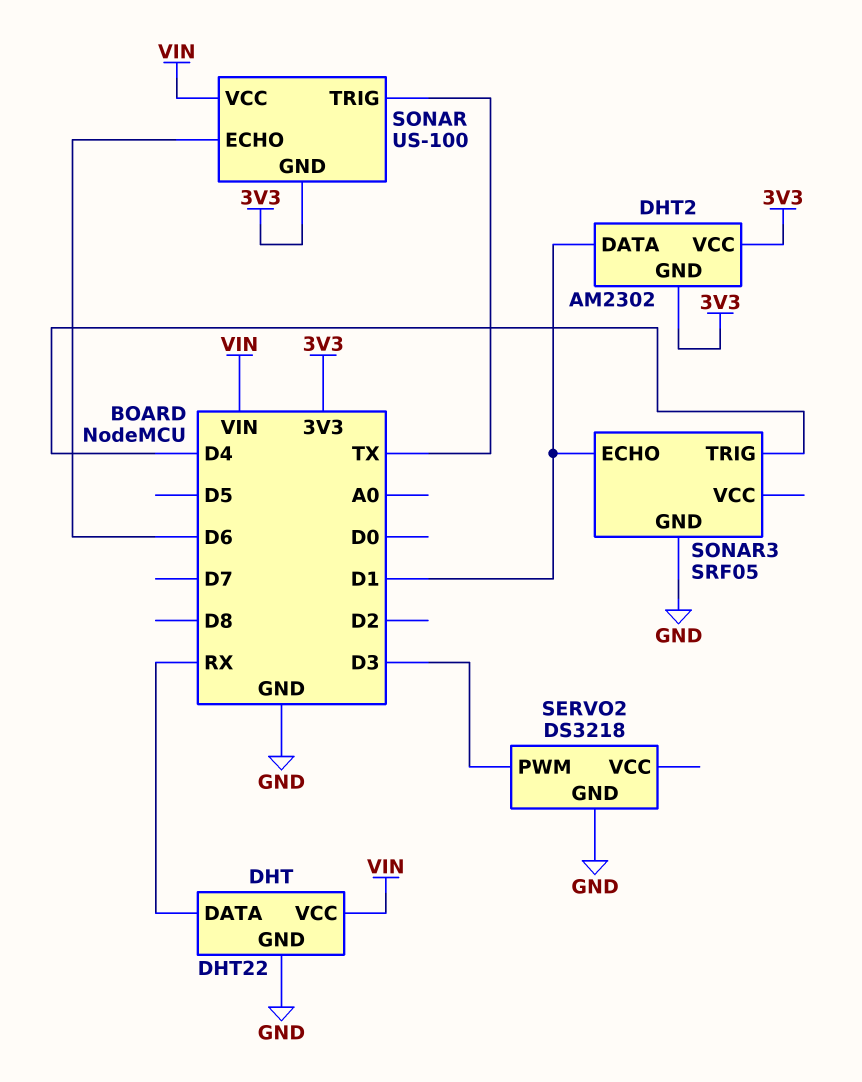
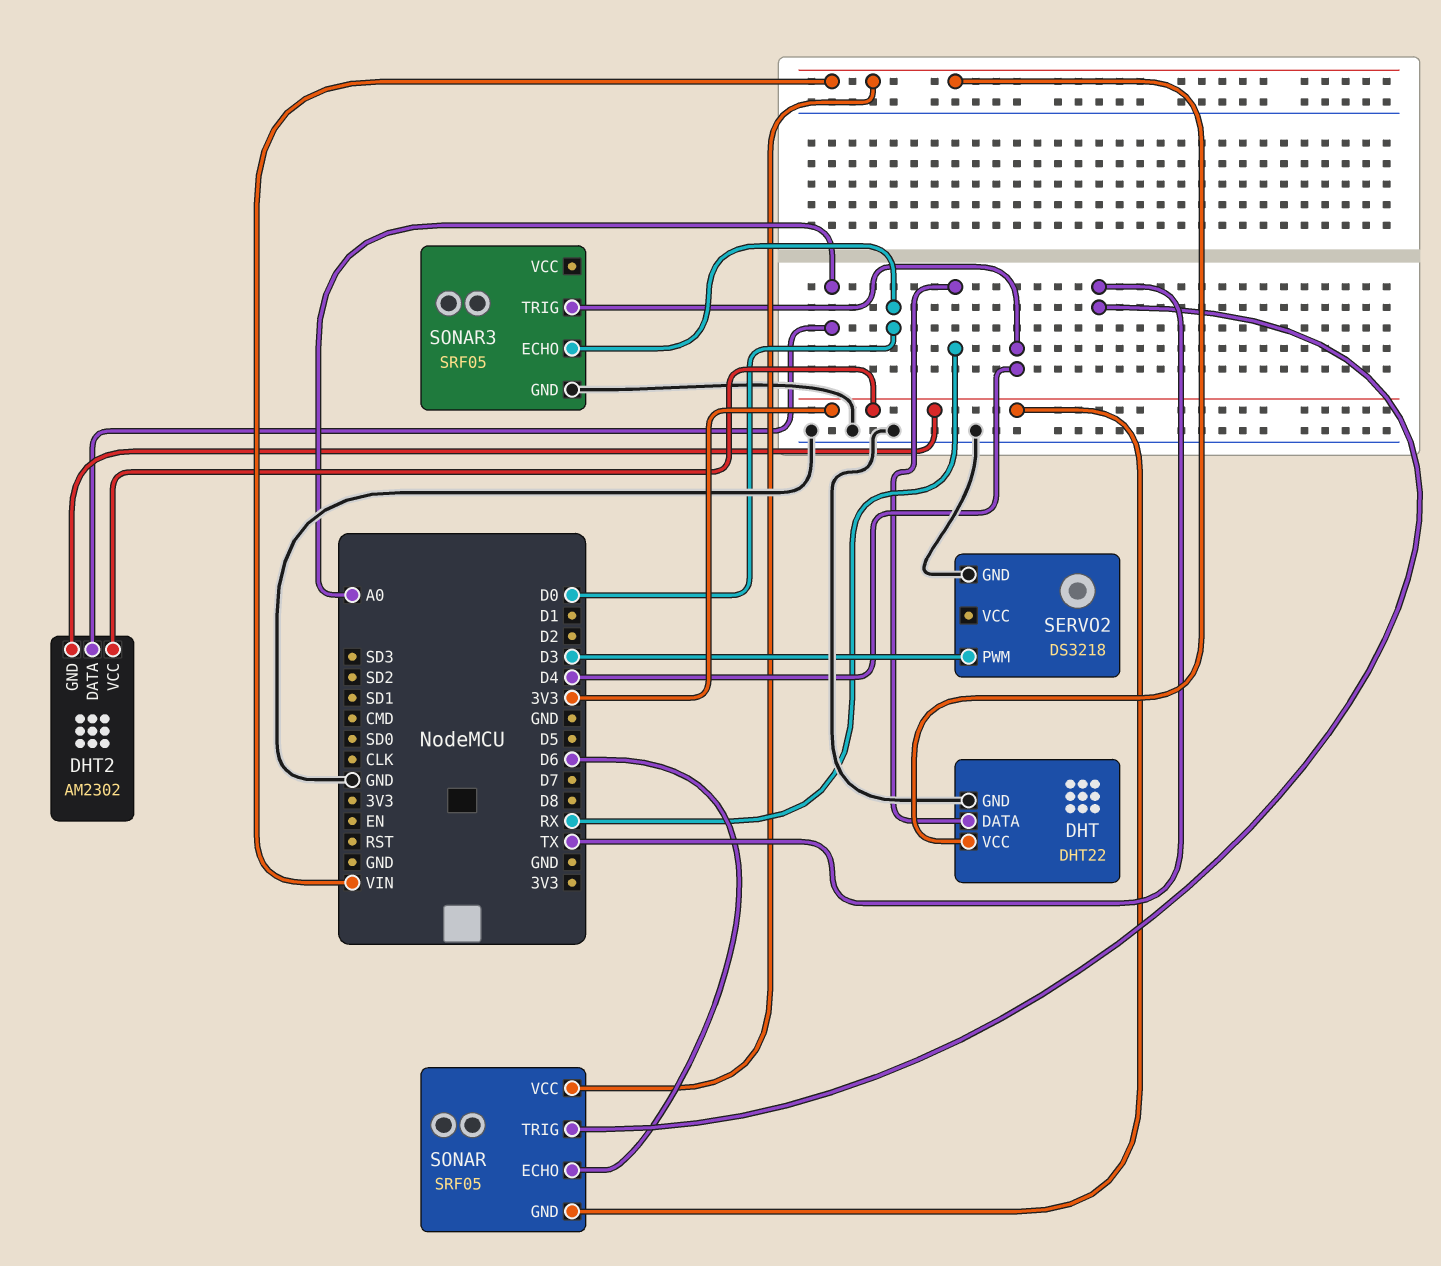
DHT2 pin DATA: D1 -> A0
SONAR: US-100 -> SRF05
SONAR3 pin ECHO: D1 -> D0

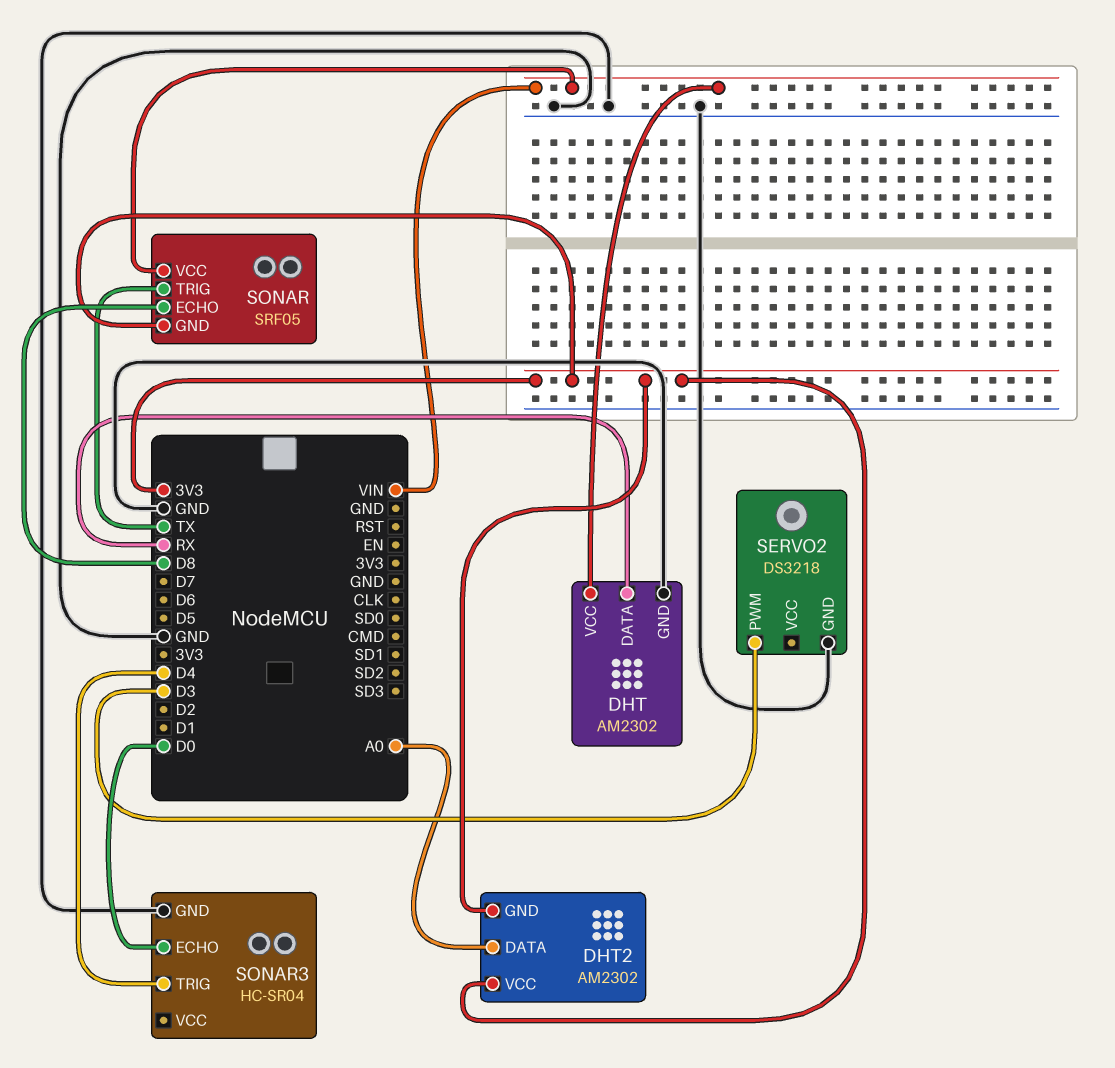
DHT: DHT22 -> AM2302
SONAR pin ECHO: D6 -> D8
SONAR3: SRF05 -> HC-SR04

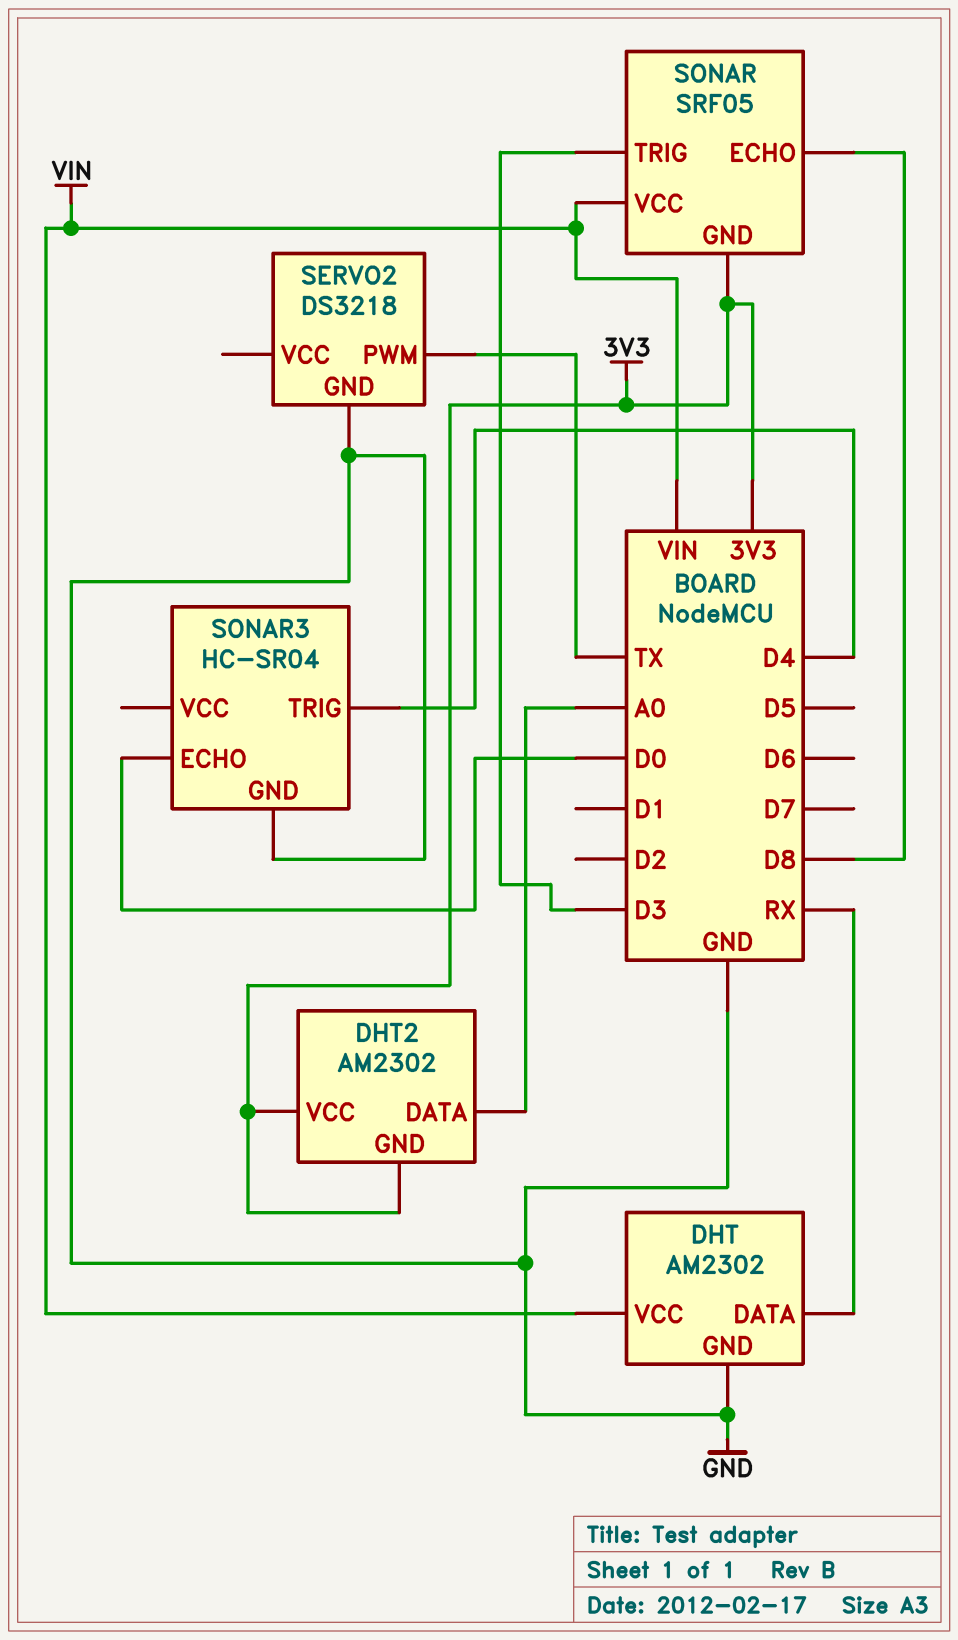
SERVO2 pin PWM: D3 -> TX
SONAR pin TRIG: TX -> D3

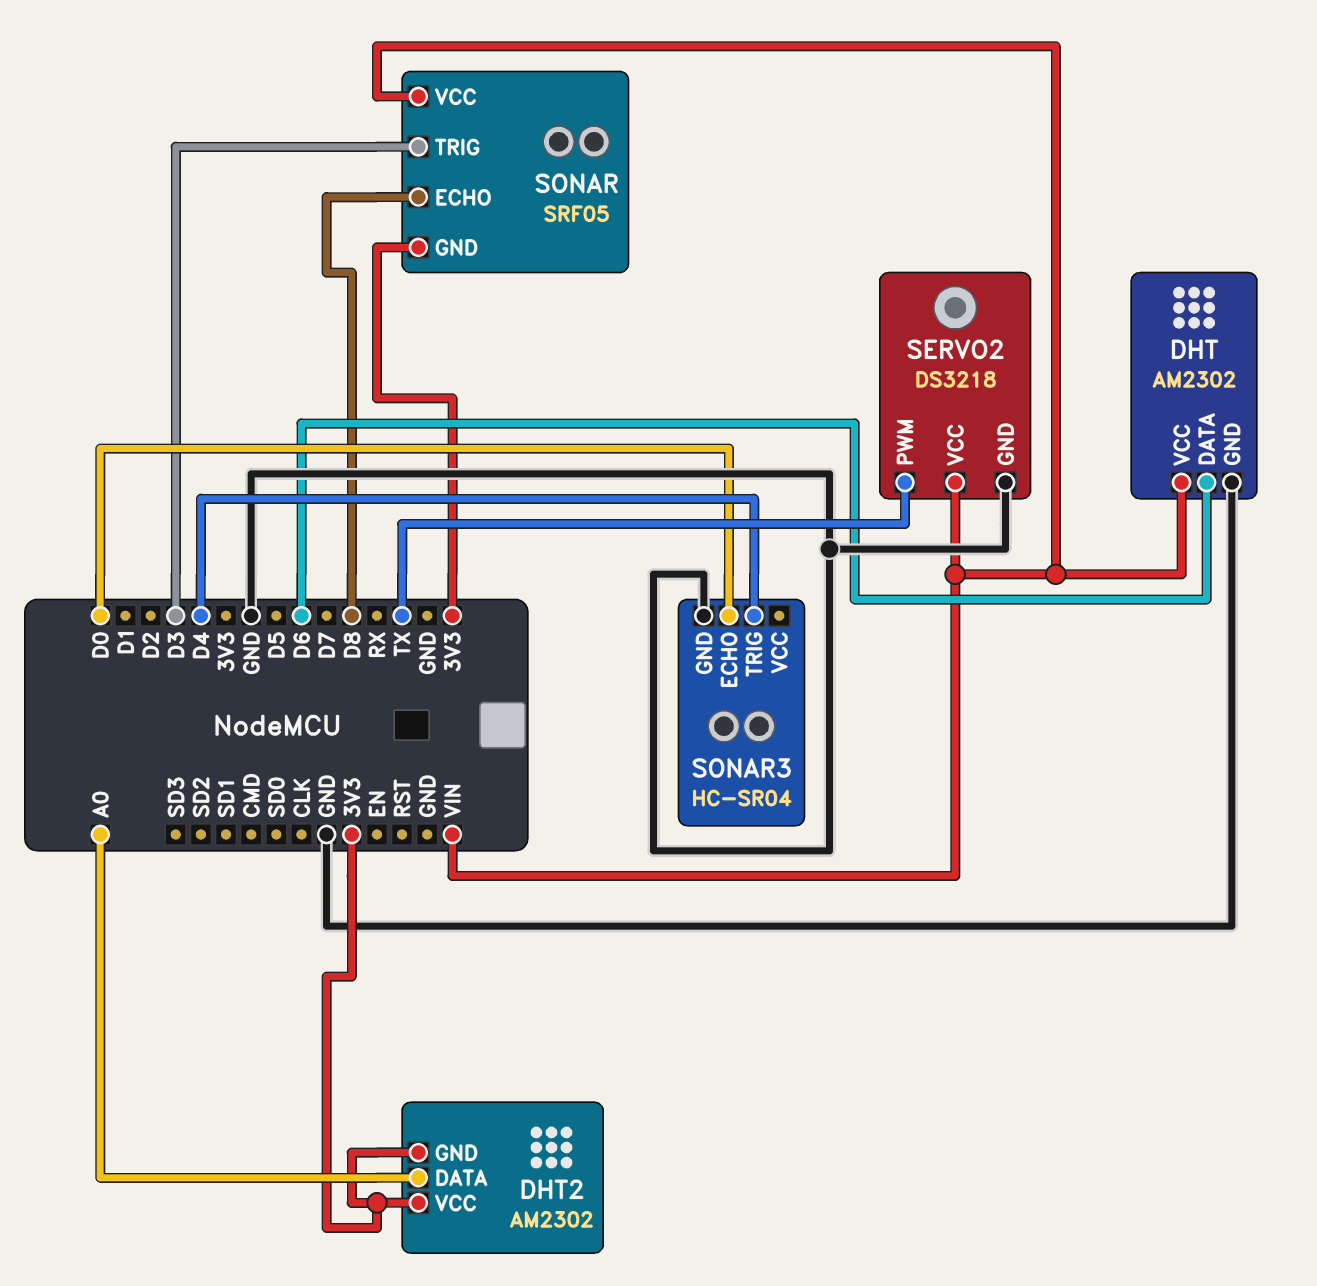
DHT pin DATA: RX -> D6
SERVO2 pin VCC: none -> VIN

